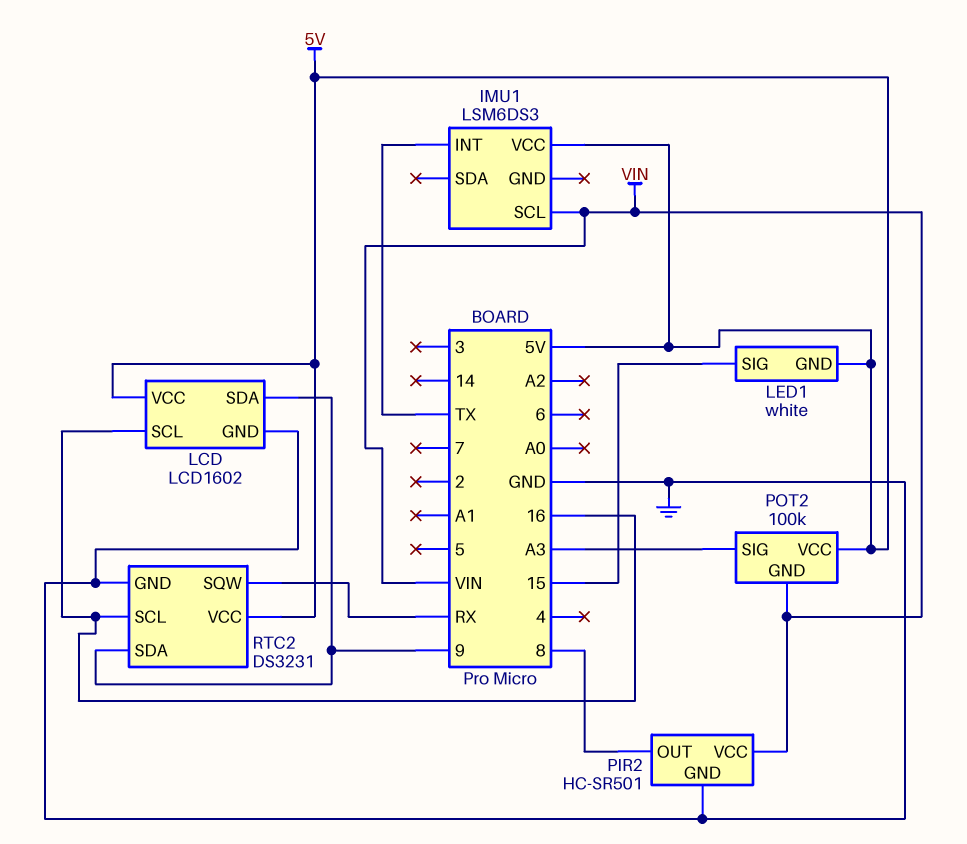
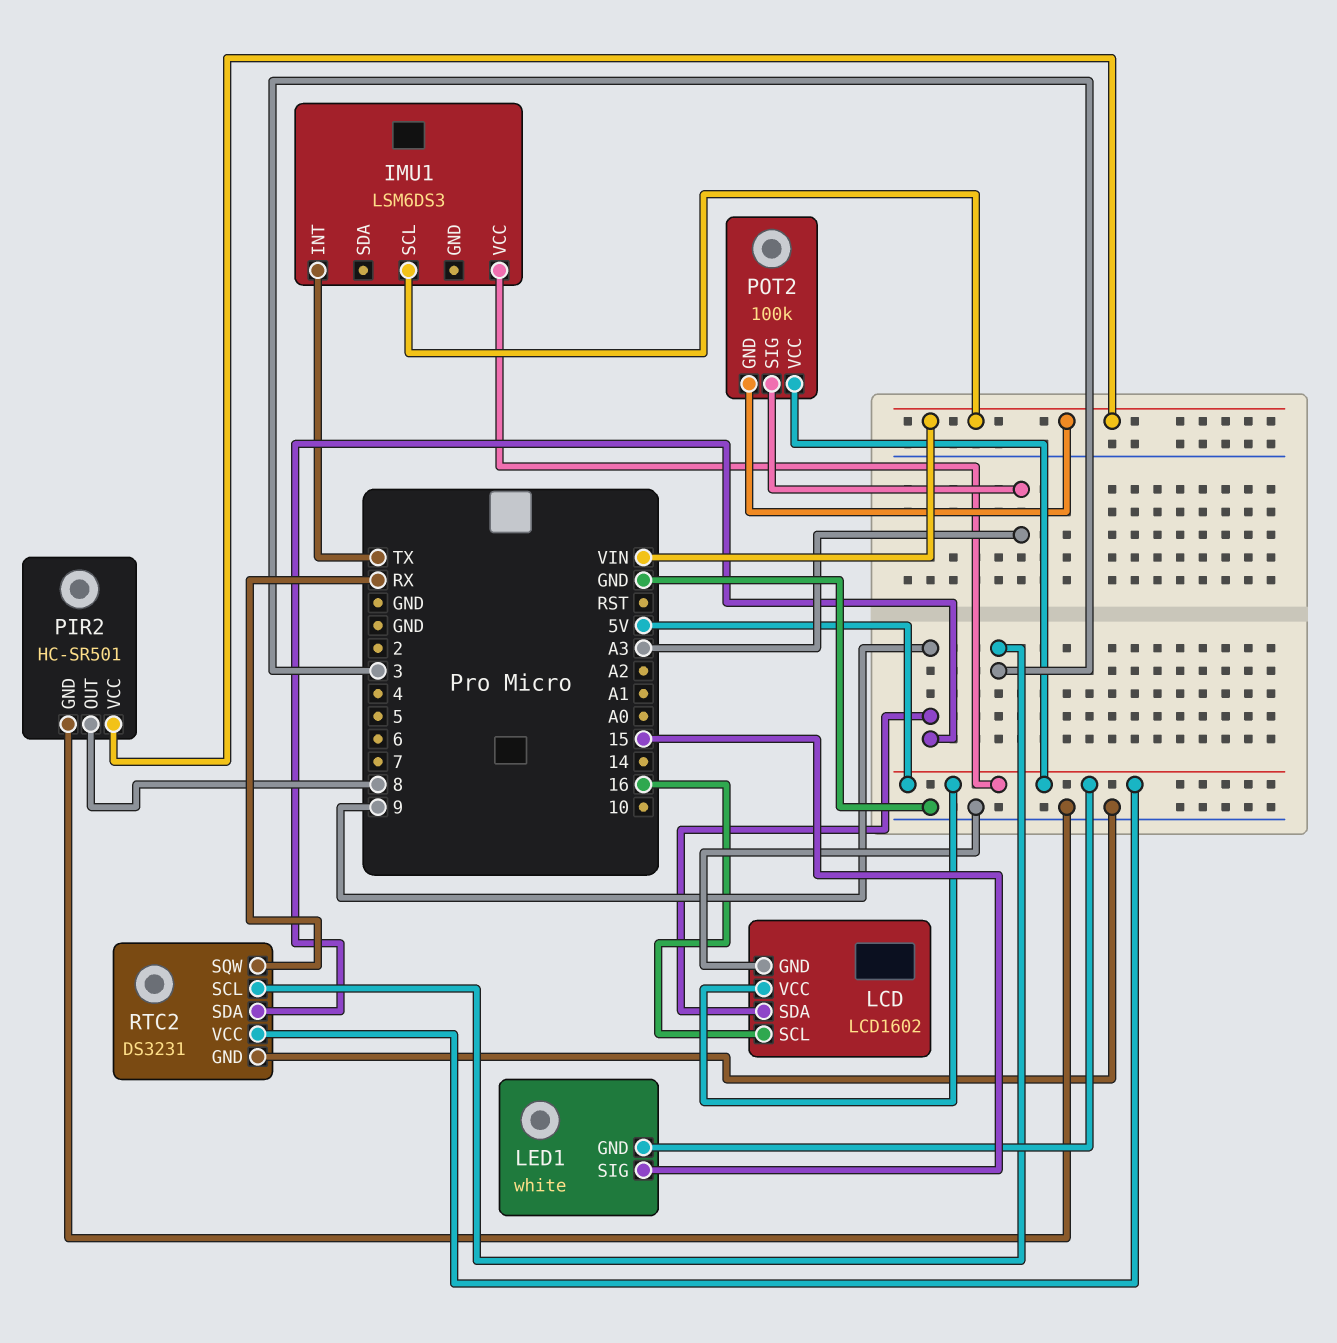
RTC2 pin SCL: 16 -> 3

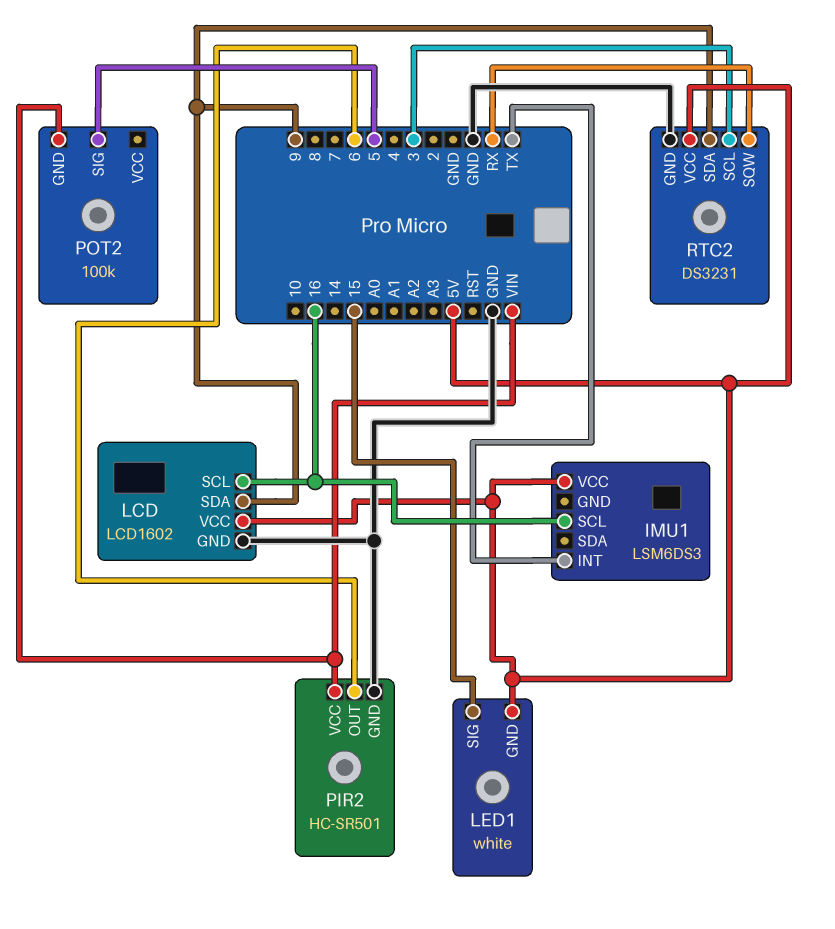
IMU1 pin SCL: VIN -> 16
PIR2 pin OUT: 8 -> 6
POT2 pin SIG: A3 -> 5
POT2 pin VCC: 5V -> none

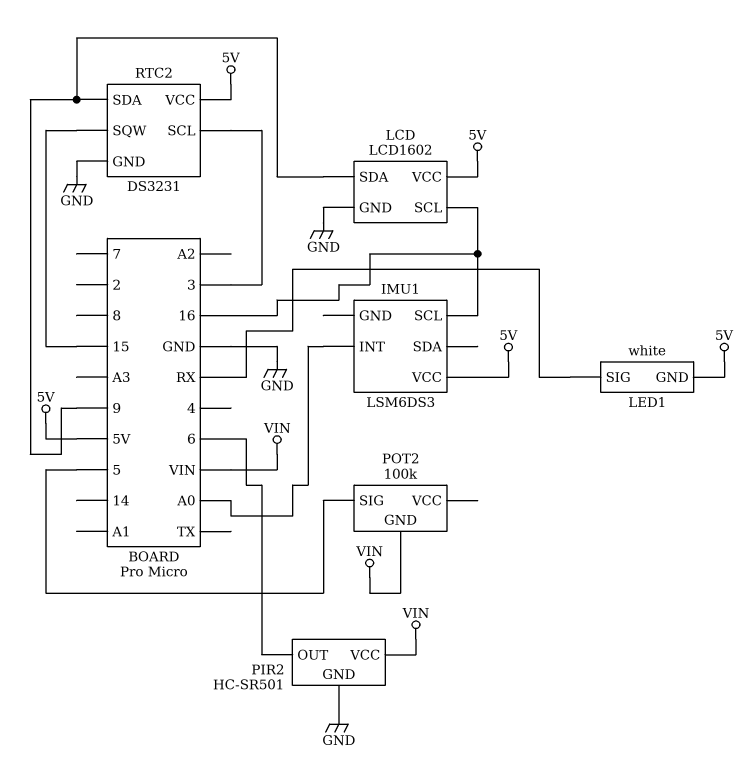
IMU1 pin INT: TX -> A0
LED1 pin SIG: 15 -> RX
RTC2 pin SQW: RX -> 15

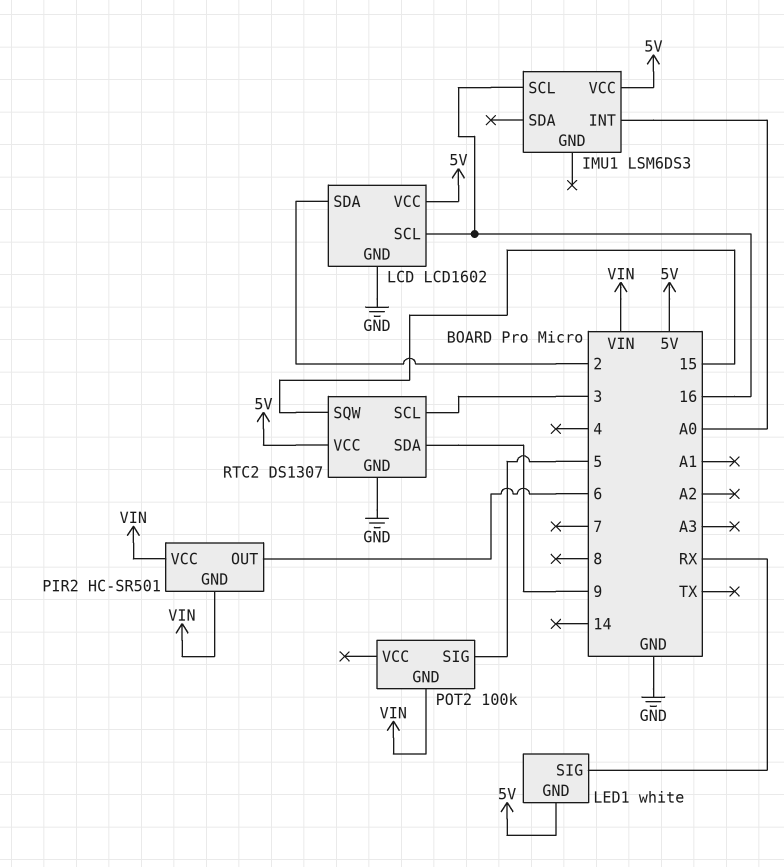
LCD pin SDA: 9 -> 2
PIR2 pin GND: GND -> VIN
RTC2: DS3231 -> DS1307

